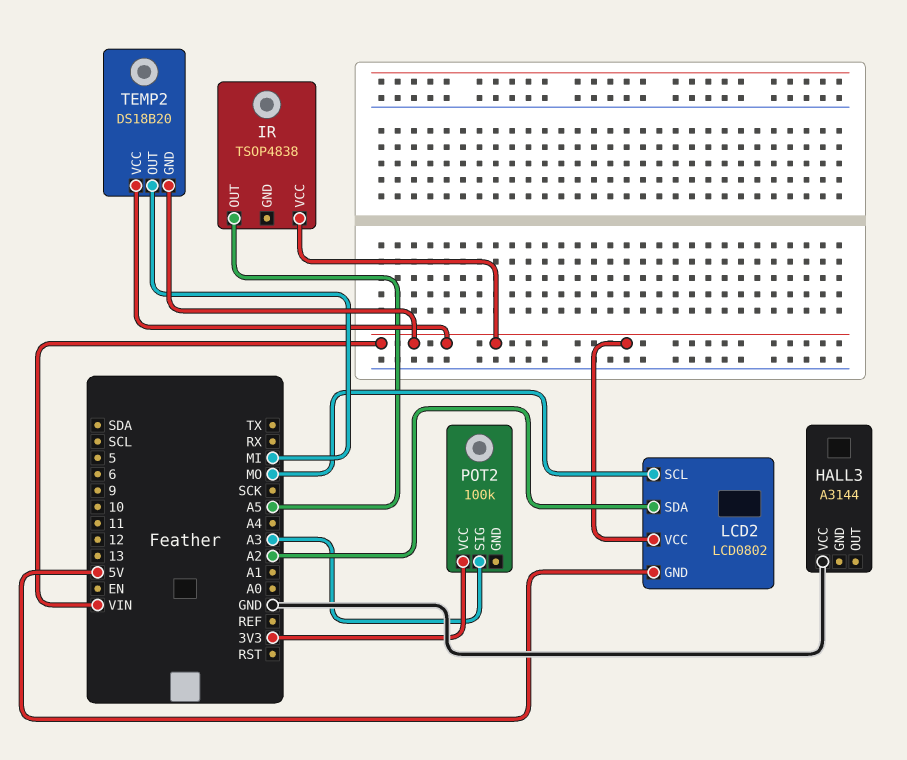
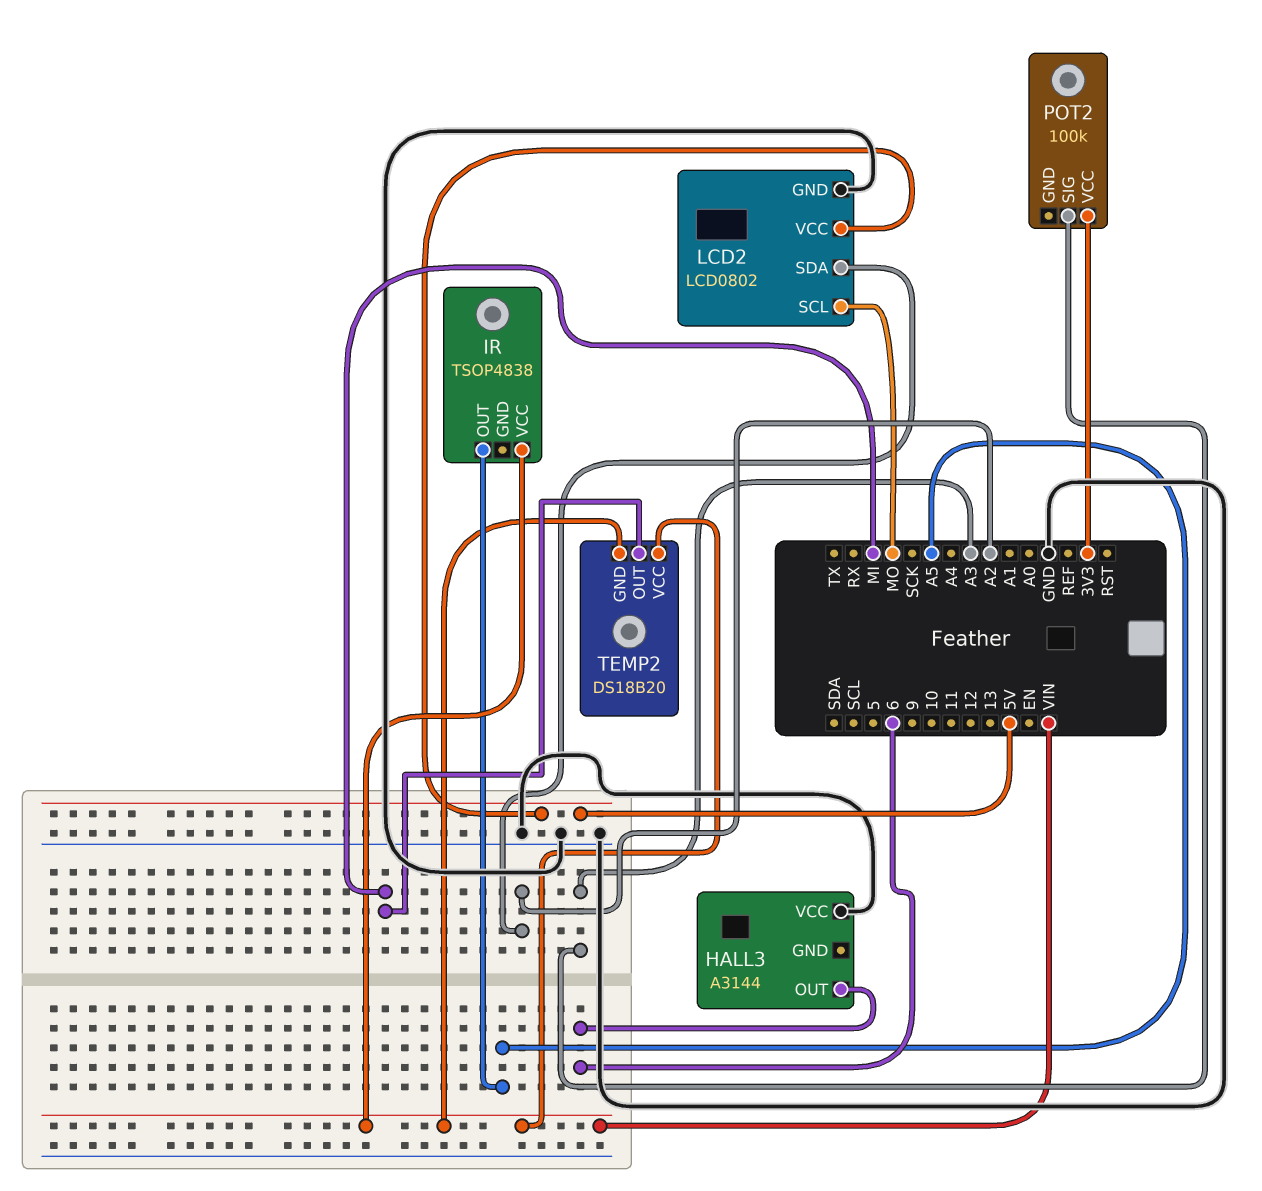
HALL3 pin OUT: none -> 6
LCD2 pin GND: 5V -> GND
LCD2 pin VCC: VIN -> 5V

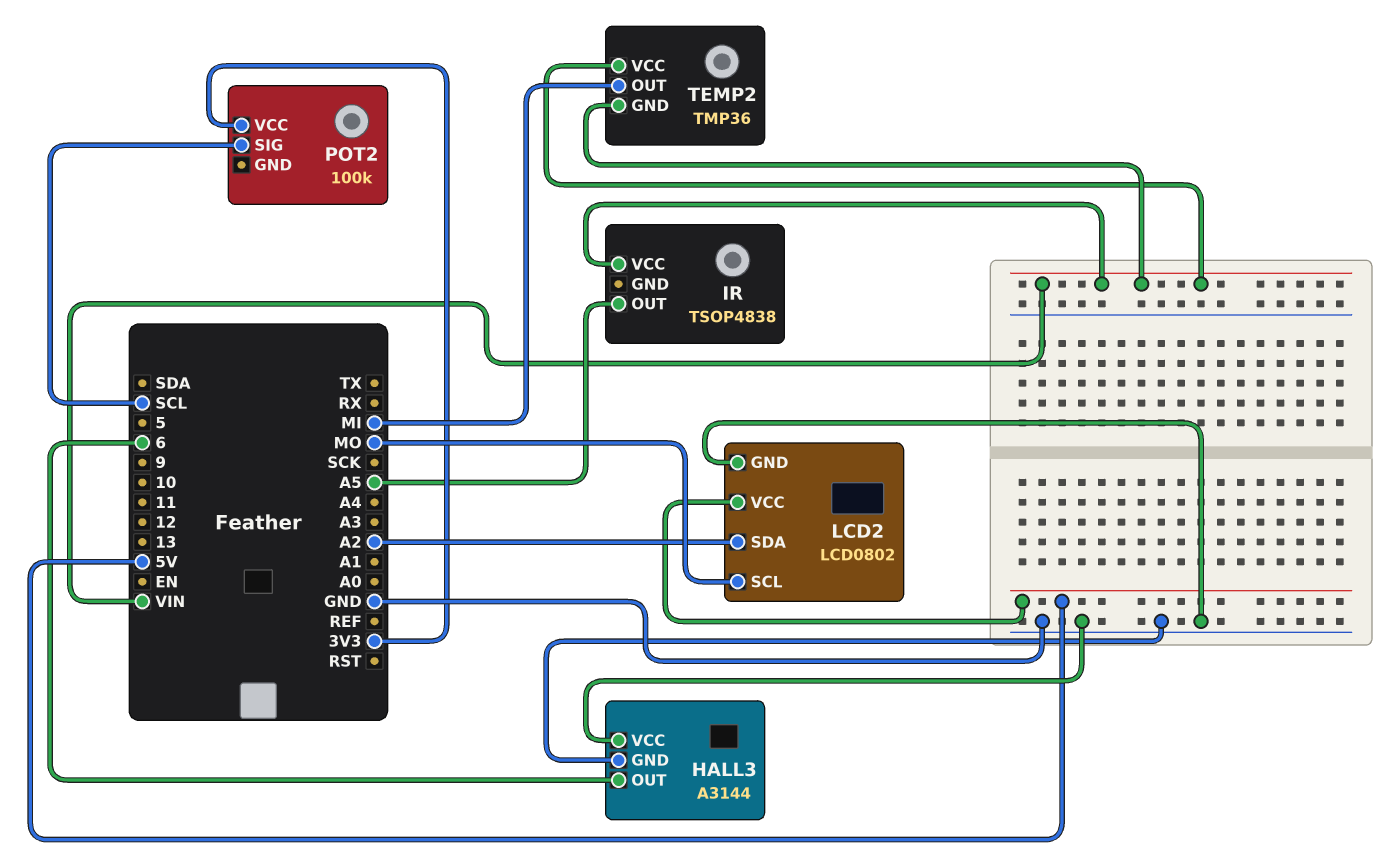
HALL3 pin GND: none -> GND
POT2 pin SIG: A3 -> SCL
TEMP2: DS18B20 -> TMP36

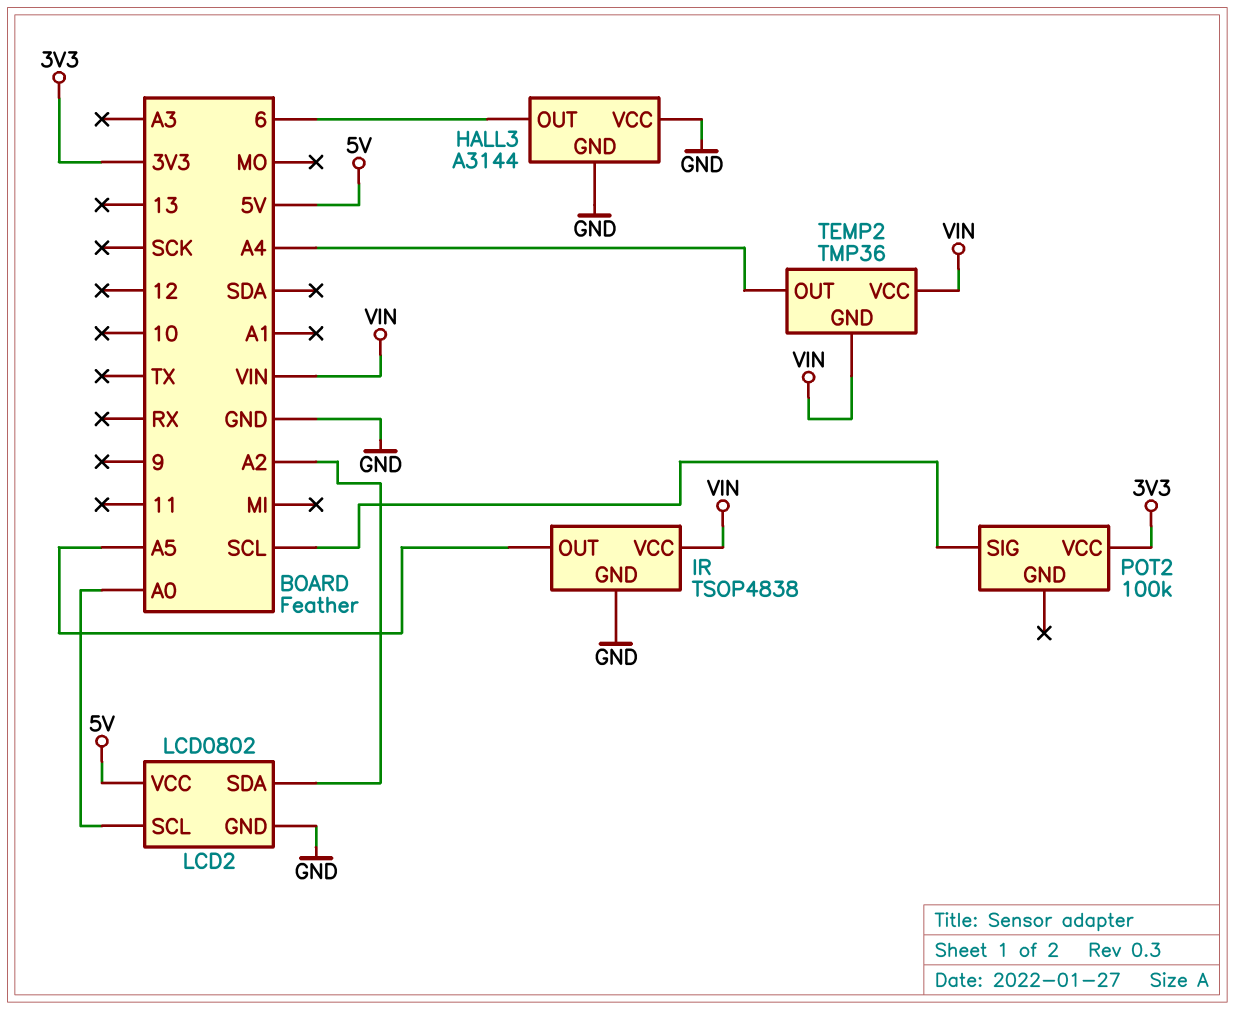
IR pin GND: none -> GND
LCD2 pin SCL: MO -> A0
TEMP2 pin OUT: MI -> A4

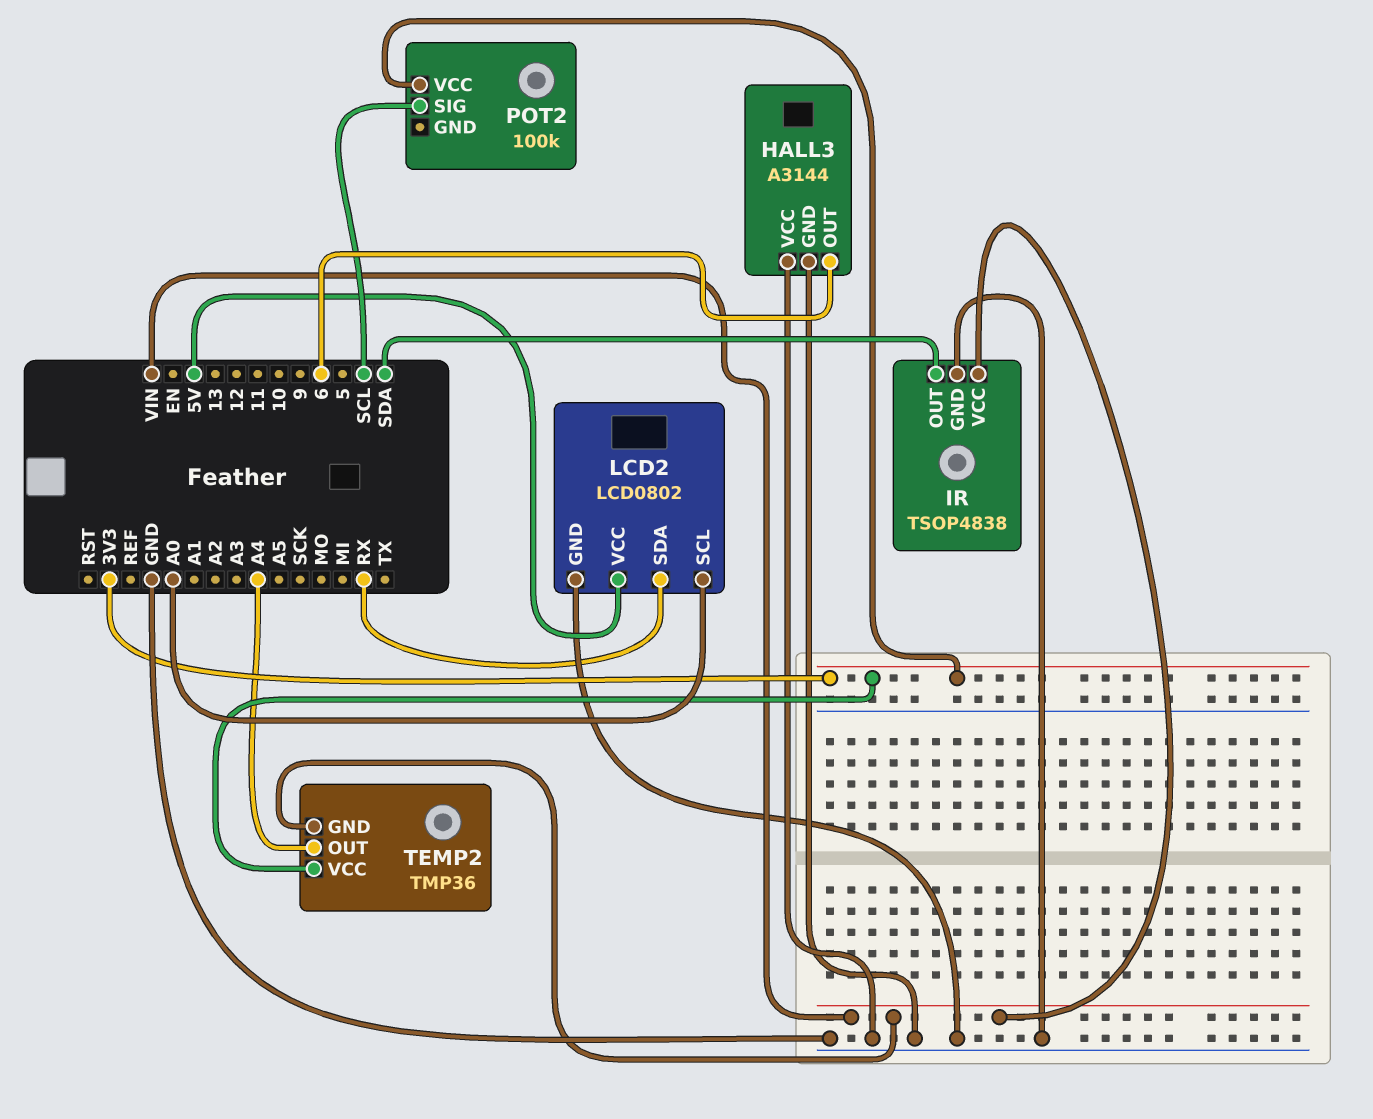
IR pin OUT: A5 -> SDA
LCD2 pin SDA: A2 -> RX
TEMP2 pin VCC: VIN -> 3V3

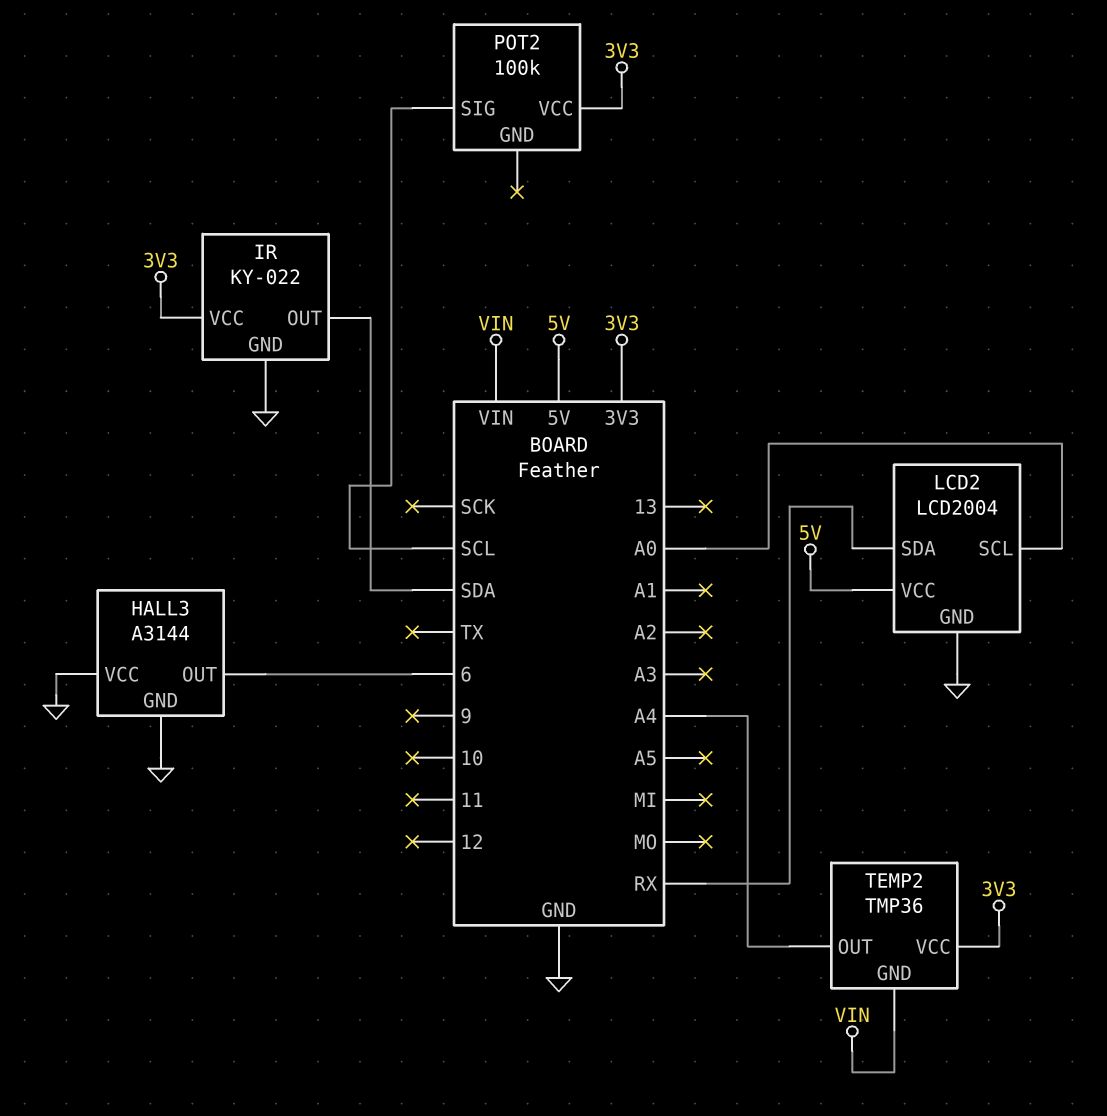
IR: TSOP4838 -> KY-022
IR pin VCC: VIN -> 3V3
LCD2: LCD0802 -> LCD2004

